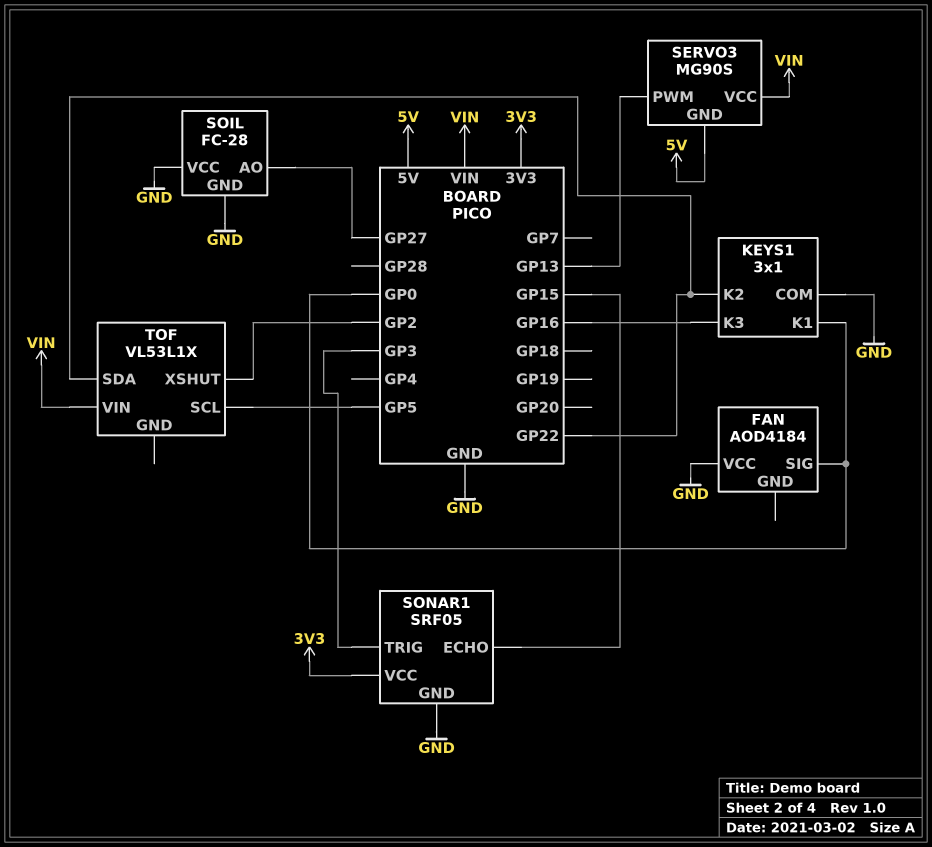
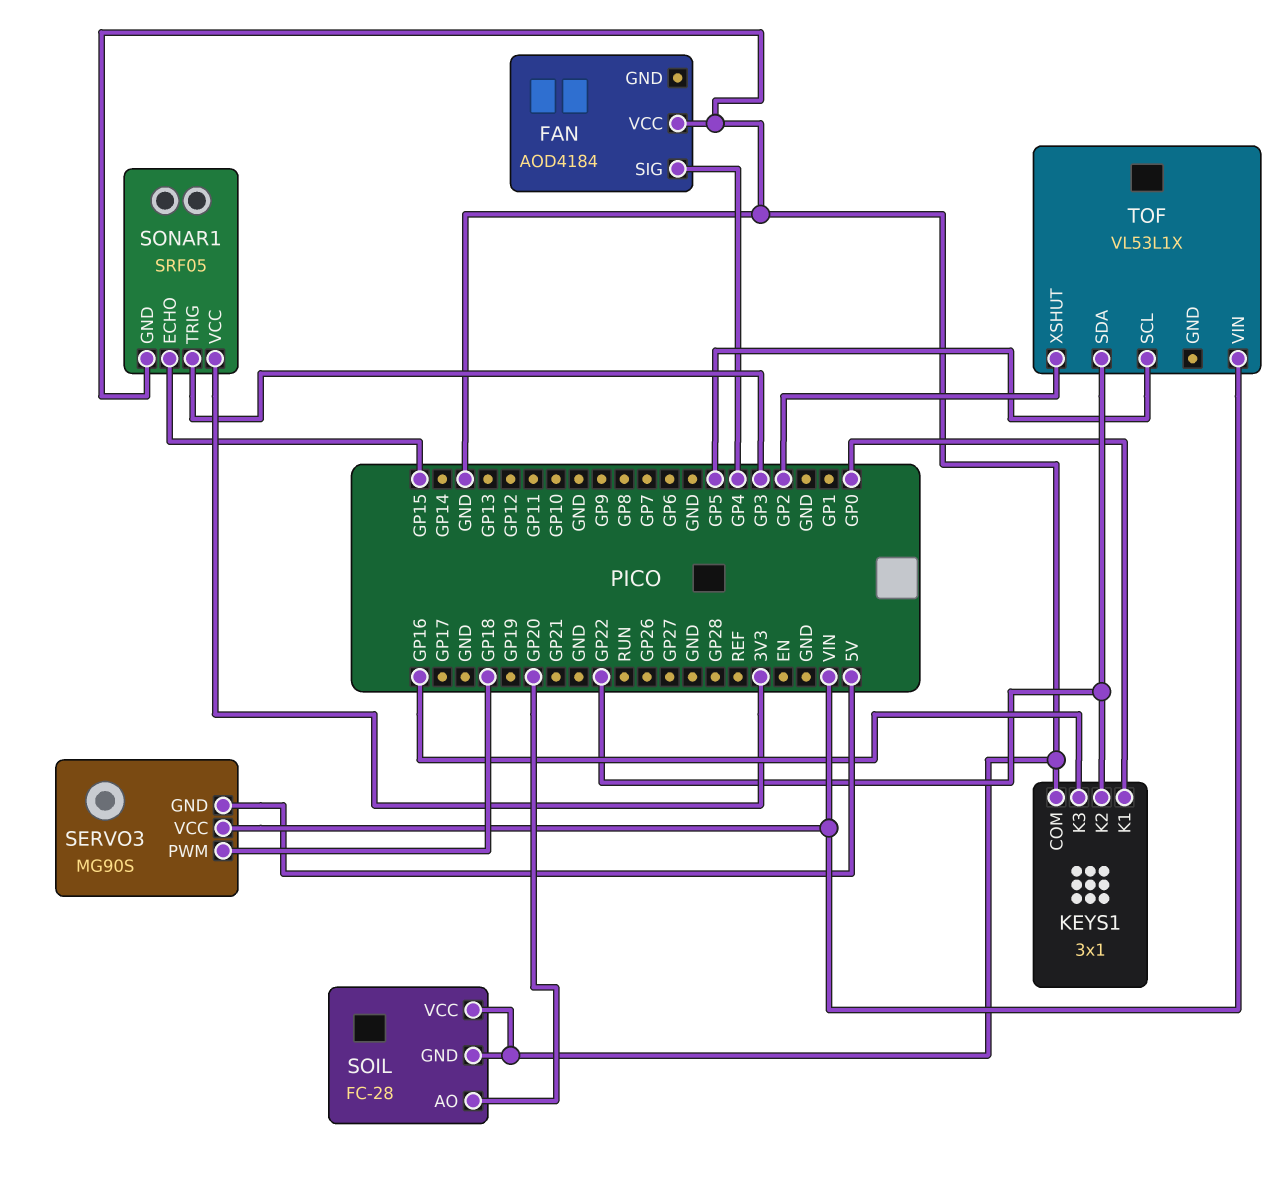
FAN pin SIG: GP0 -> GP4
SERVO3 pin PWM: GP13 -> GP18
SOIL pin AO: GP27 -> GP20

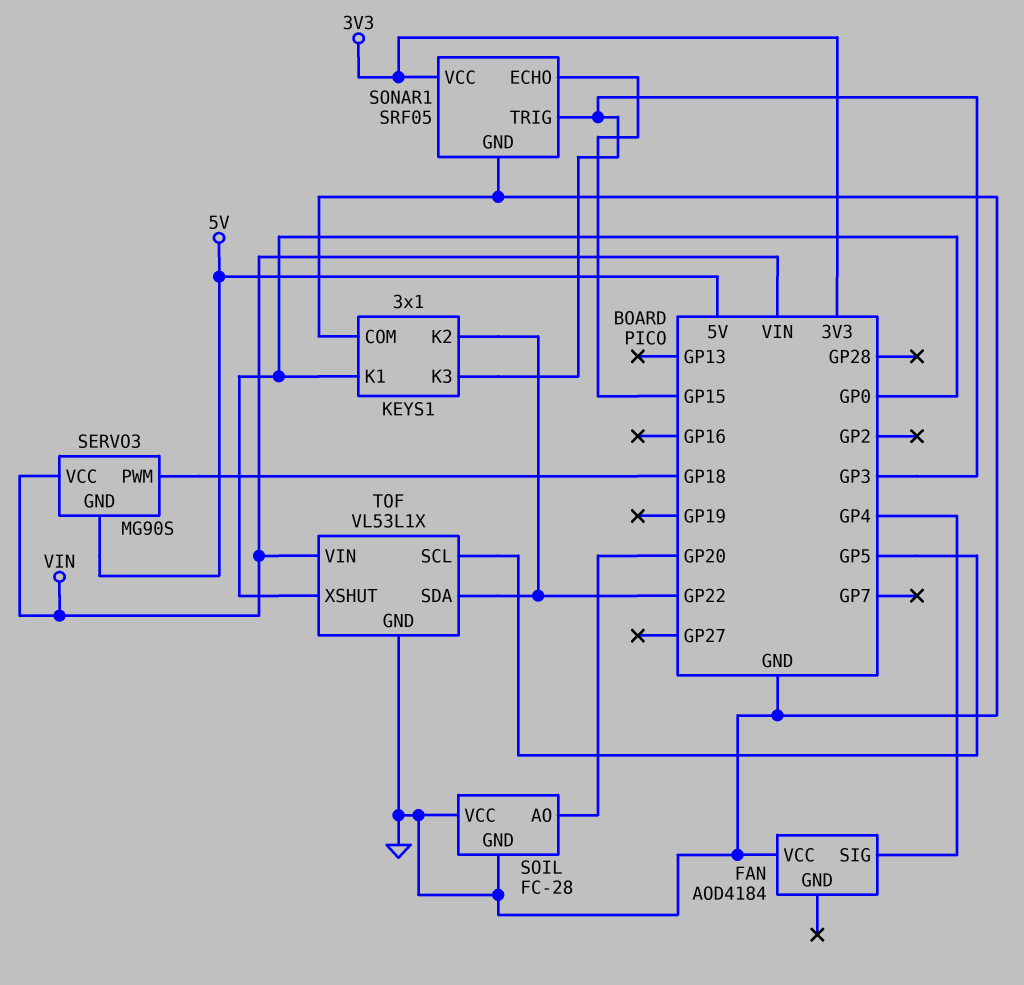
KEYS1 pin K3: GP16 -> GP3
TOF pin GND: none -> GND
TOF pin XSHUT: GP2 -> GP0

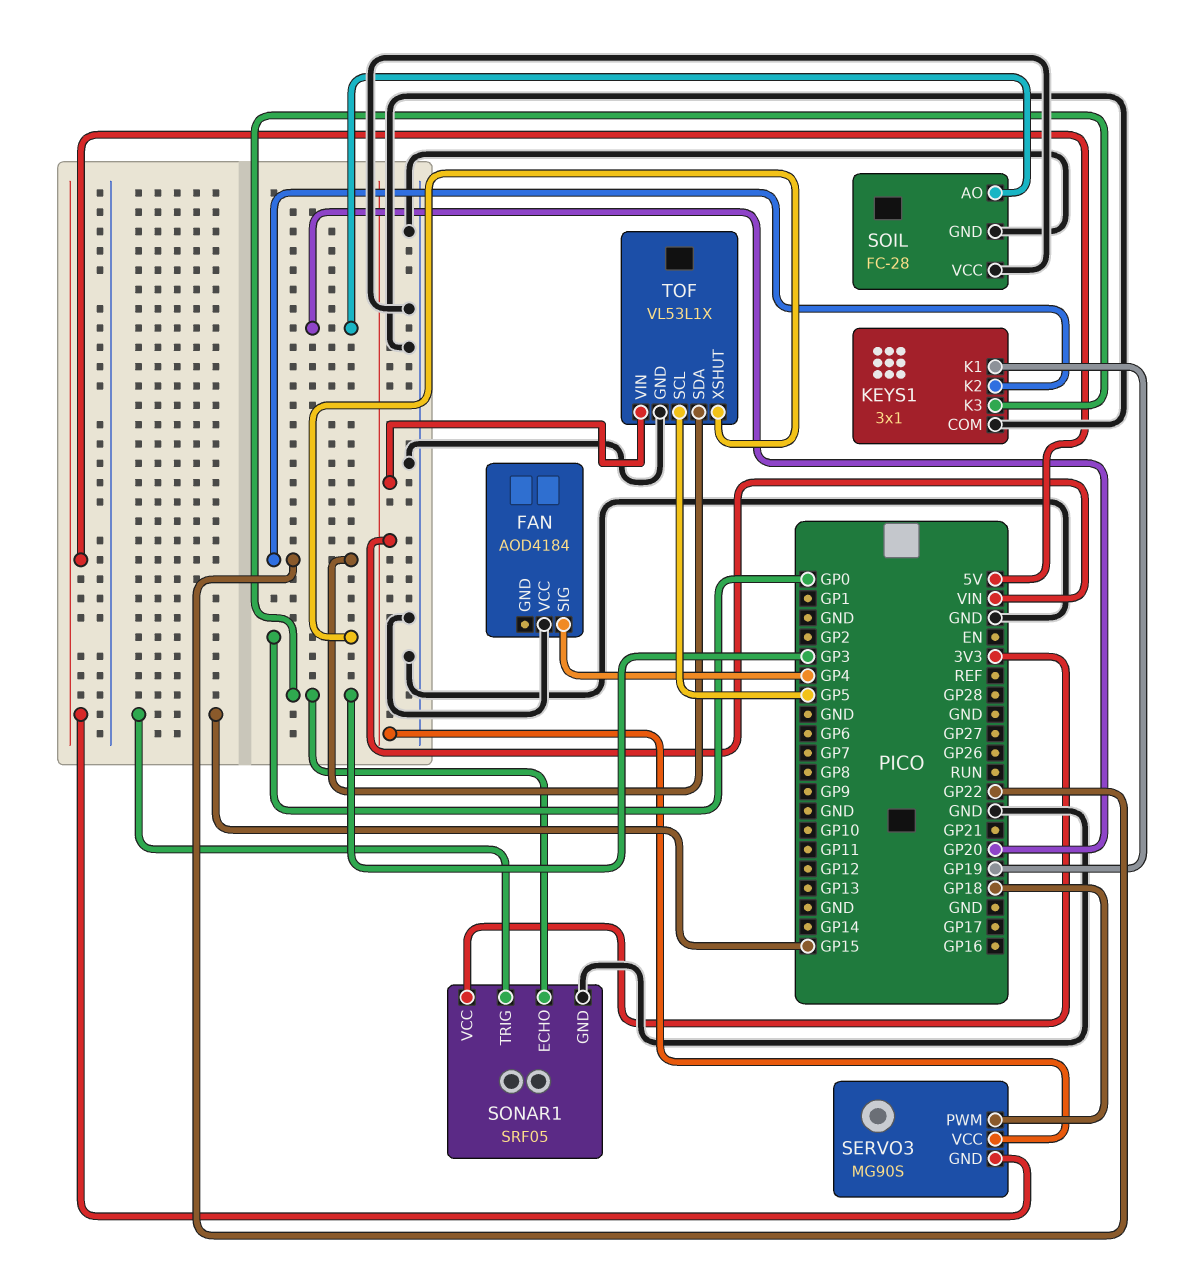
KEYS1 pin K1: GP0 -> GP19
SONAR1 pin ECHO: GP15 -> GP3
SONAR1 pin TRIG: GP3 -> GP15

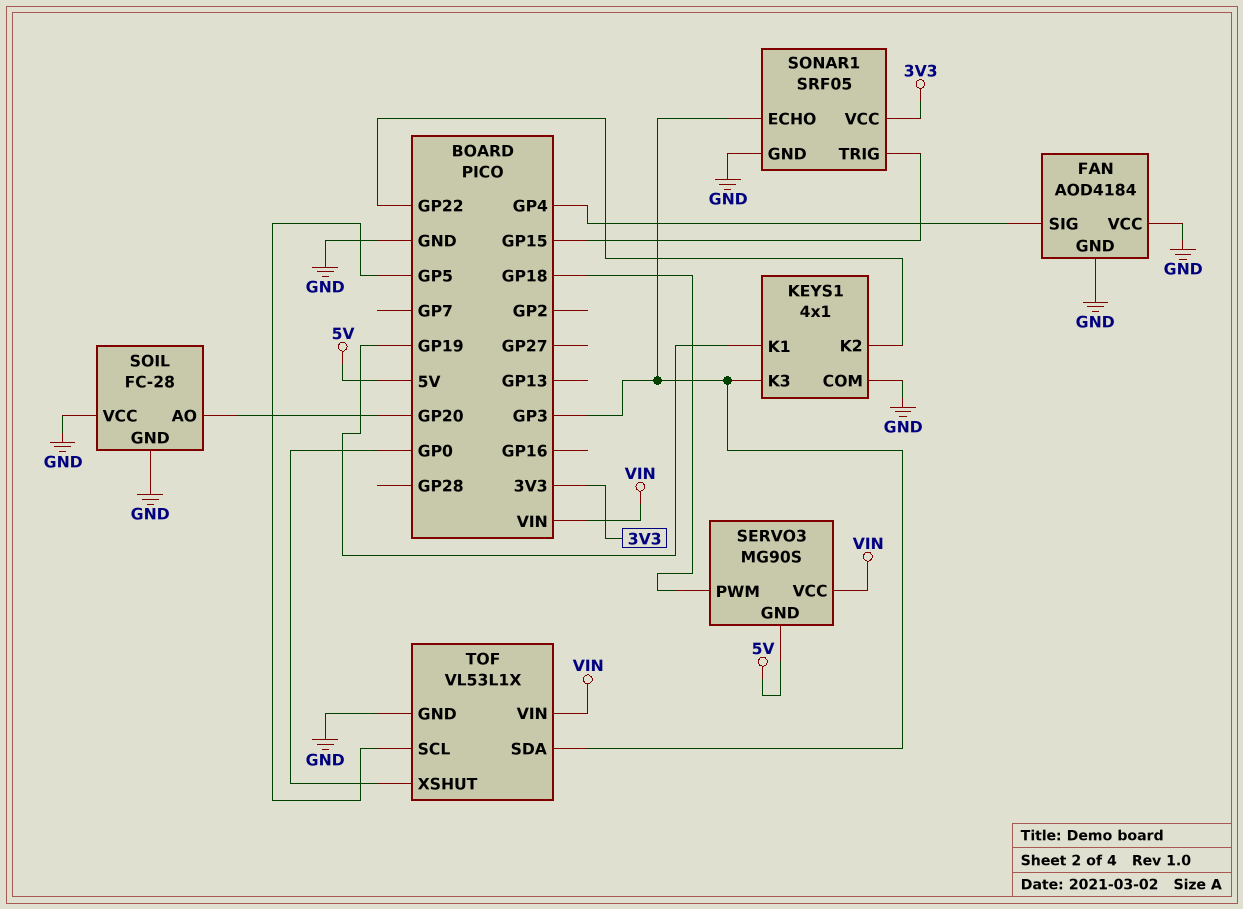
FAN pin GND: none -> GND
KEYS1: 3x1 -> 4x1
TOF pin SDA: GP22 -> GP3

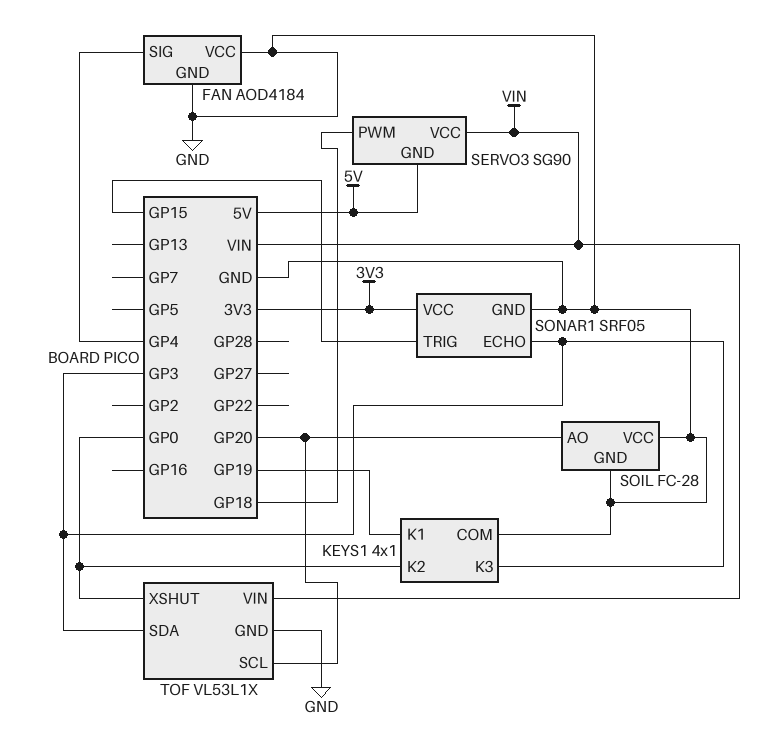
KEYS1 pin K2: GP22 -> GP0
SERVO3: MG90S -> SG90
TOF pin SCL: GP5 -> GP20

